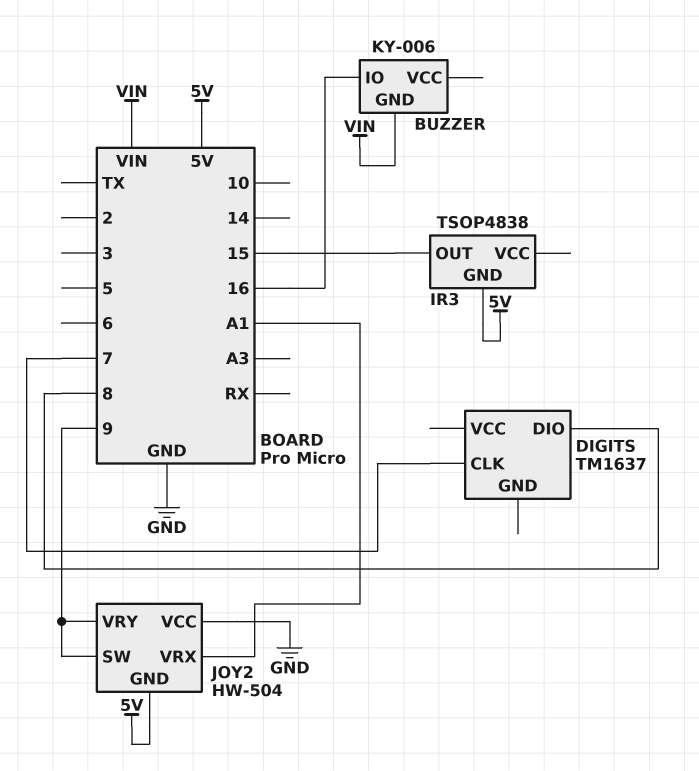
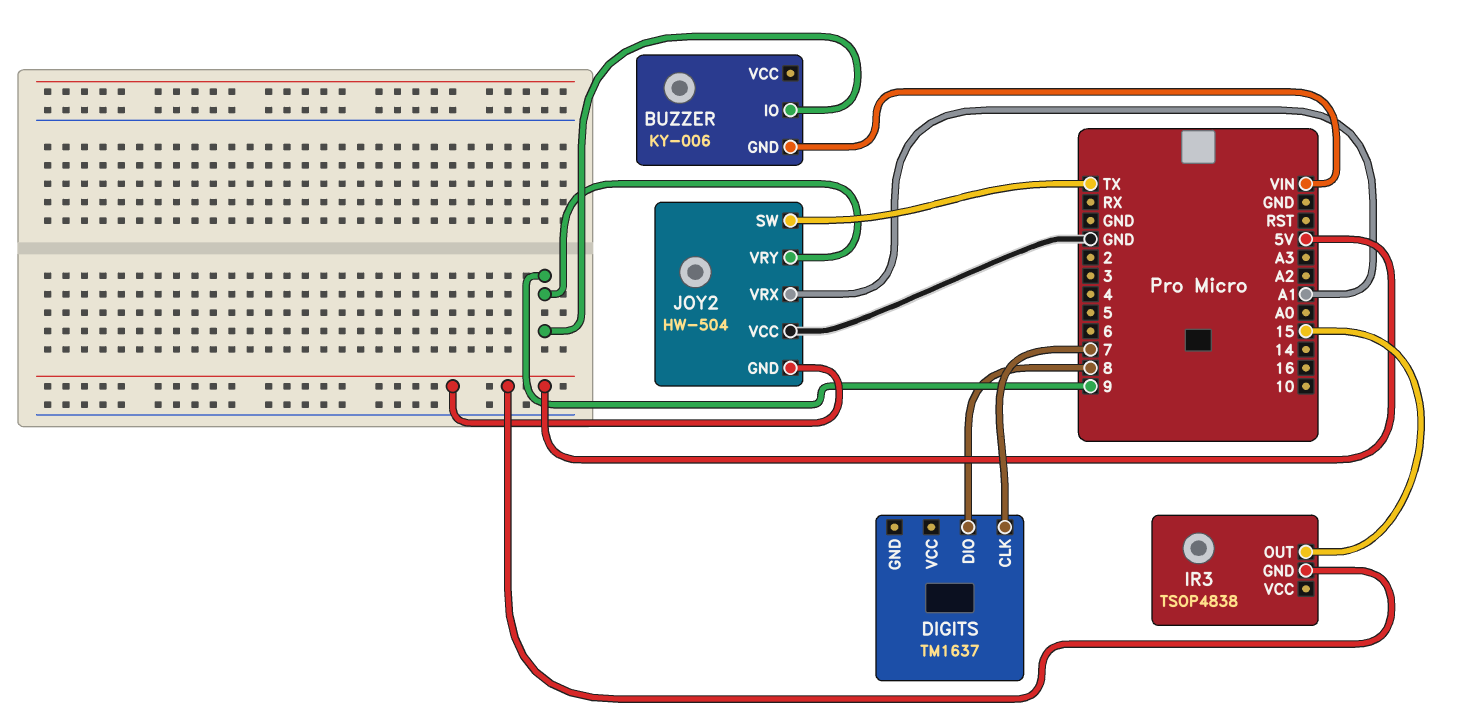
BUZZER pin IO: 16 -> 9
JOY2 pin SW: 9 -> TX

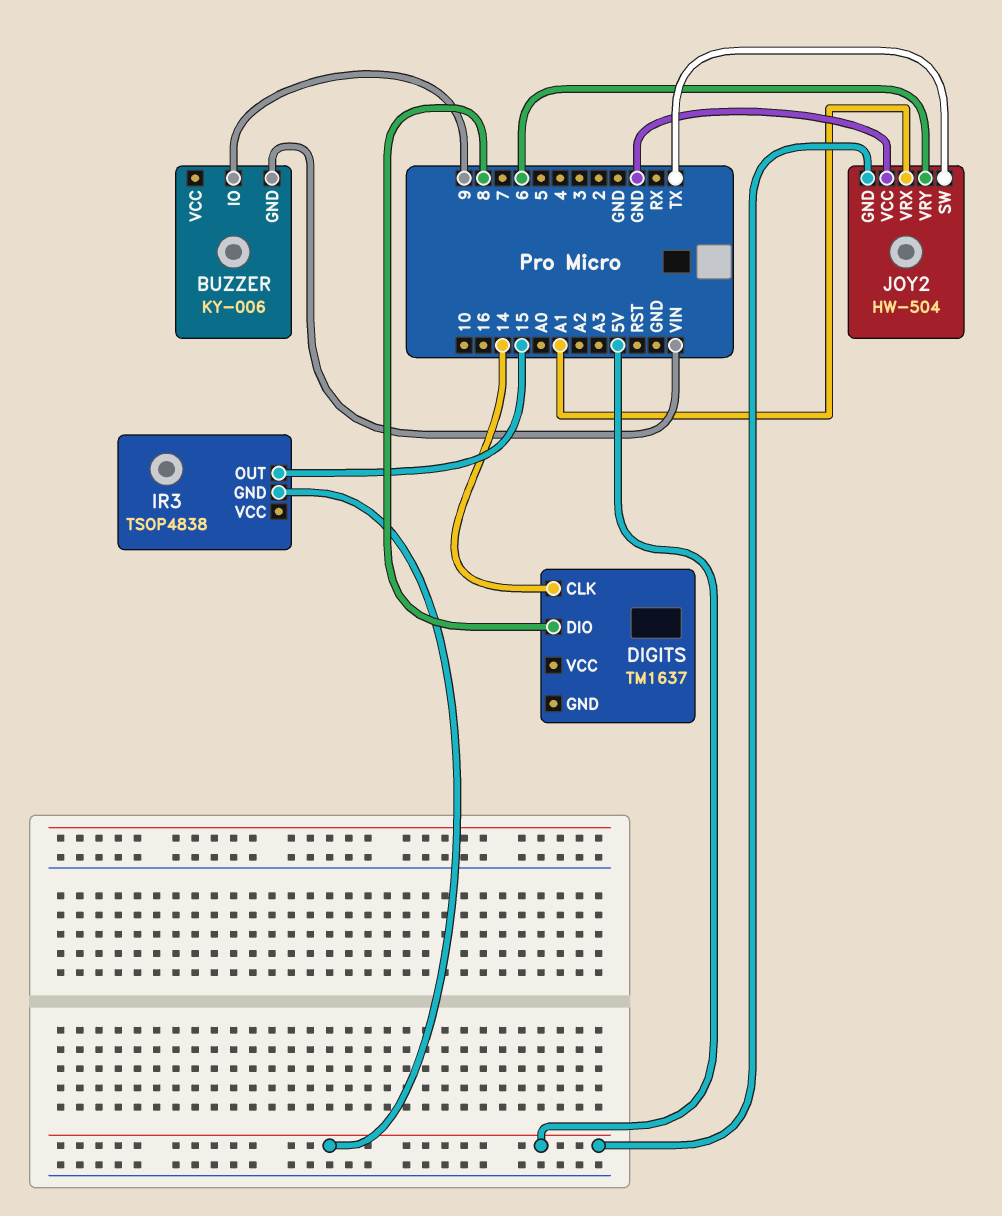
DIGITS pin CLK: 7 -> 14
JOY2 pin VRY: 9 -> 6

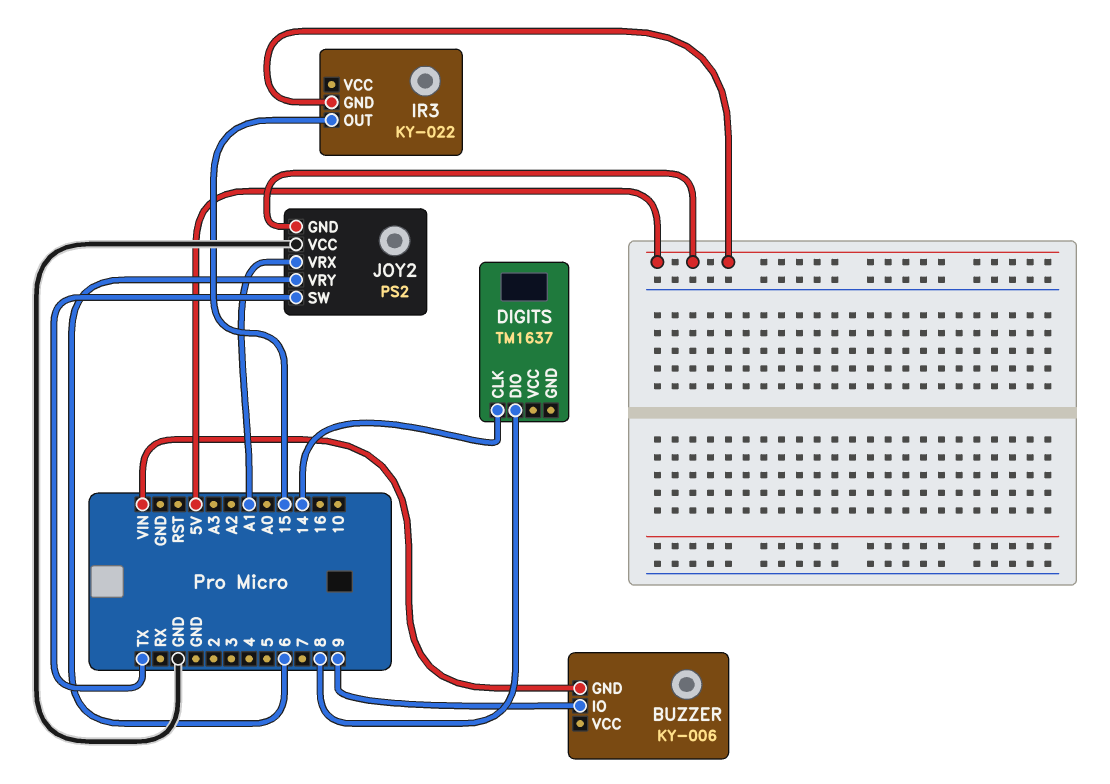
IR3: TSOP4838 -> KY-022
JOY2: HW-504 -> PS2

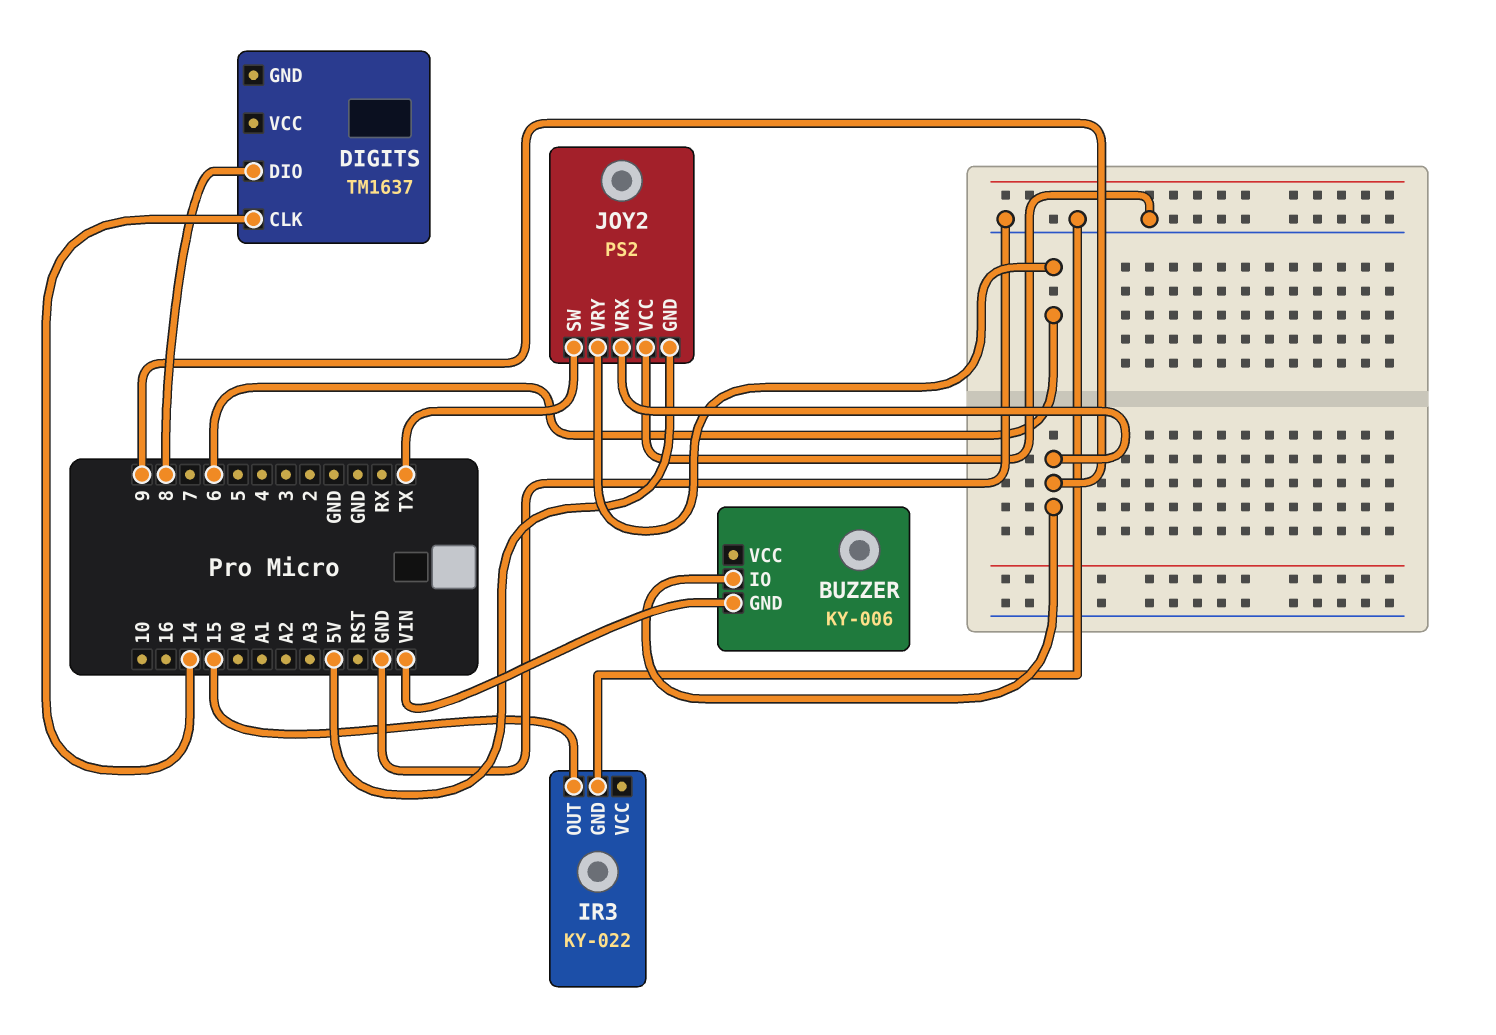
IR3 pin GND: 5V -> GND
JOY2 pin VRX: A1 -> 9

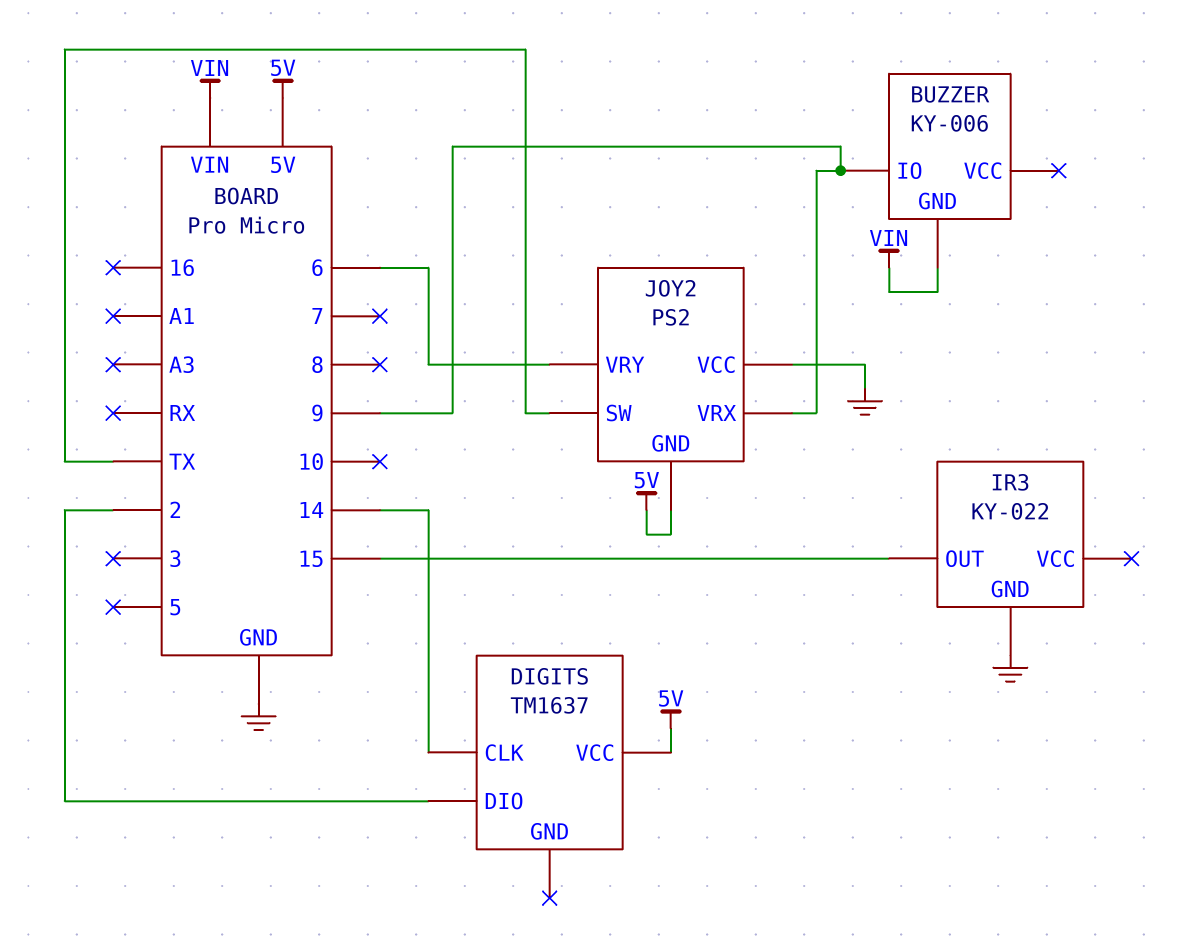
DIGITS pin DIO: 8 -> 2
DIGITS pin VCC: none -> 5V

